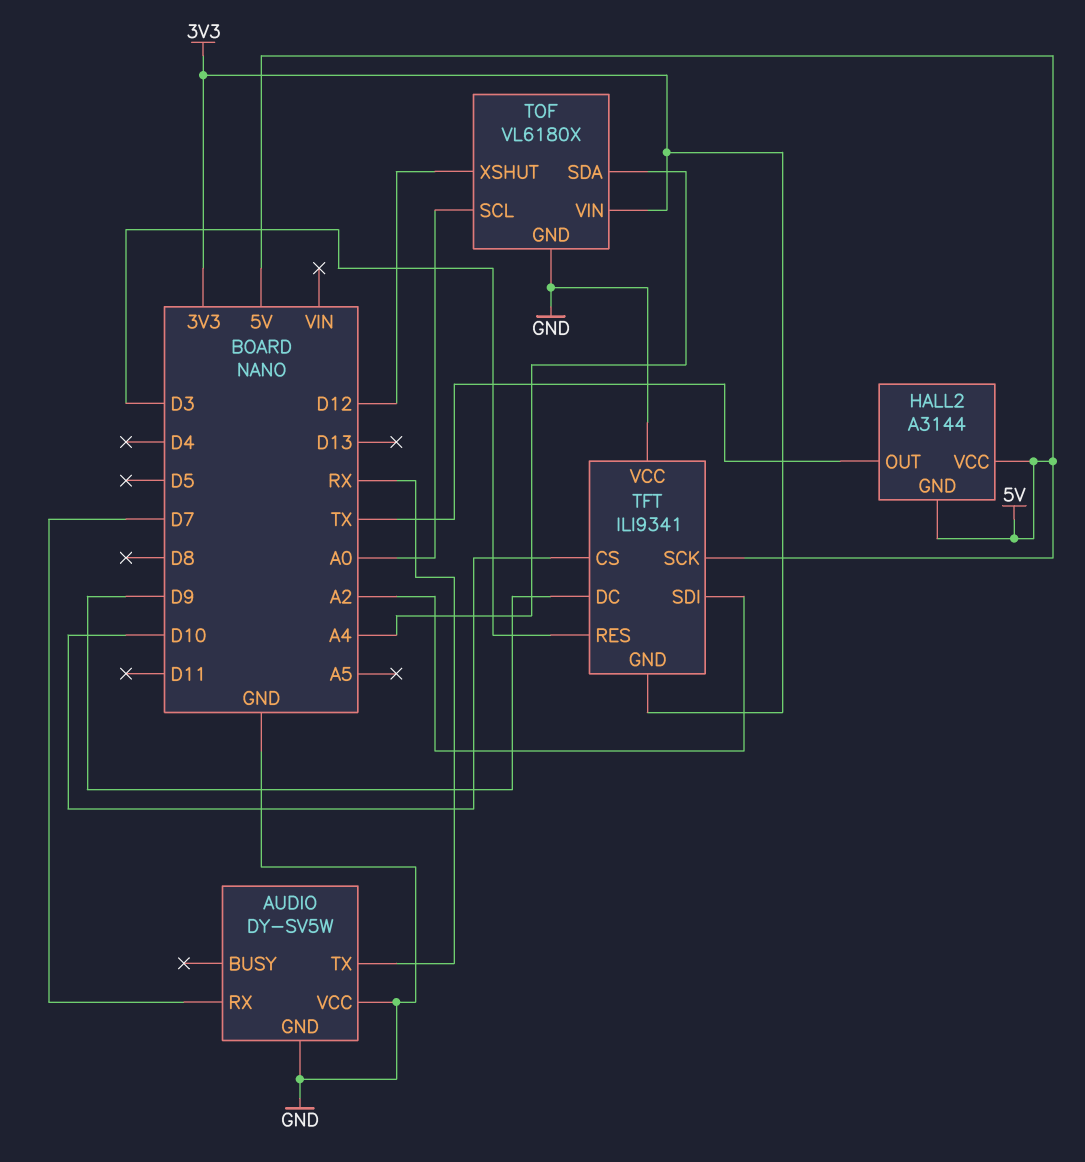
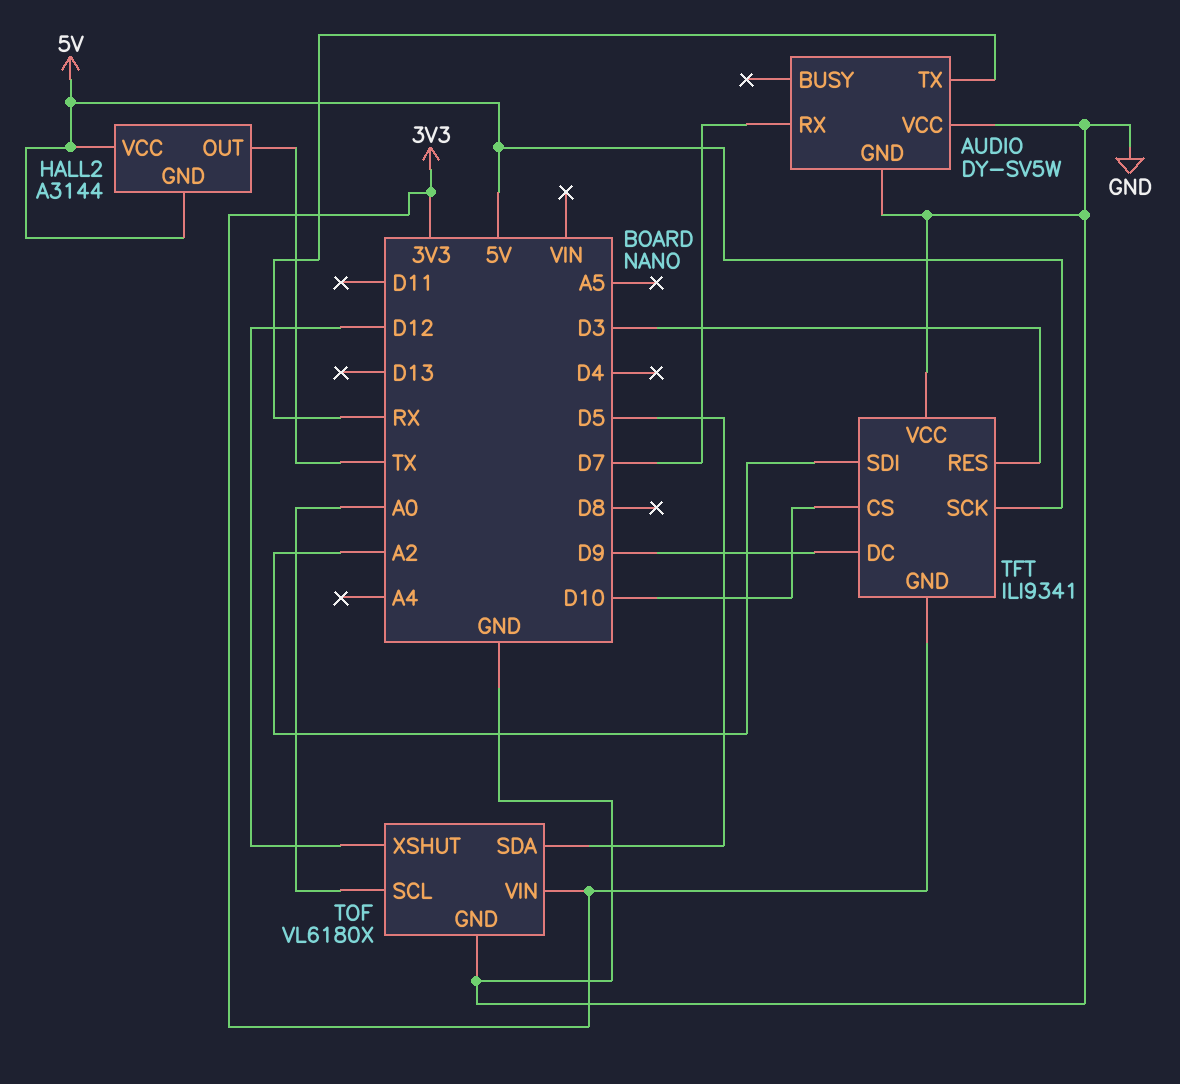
TOF pin SDA: A4 -> D5

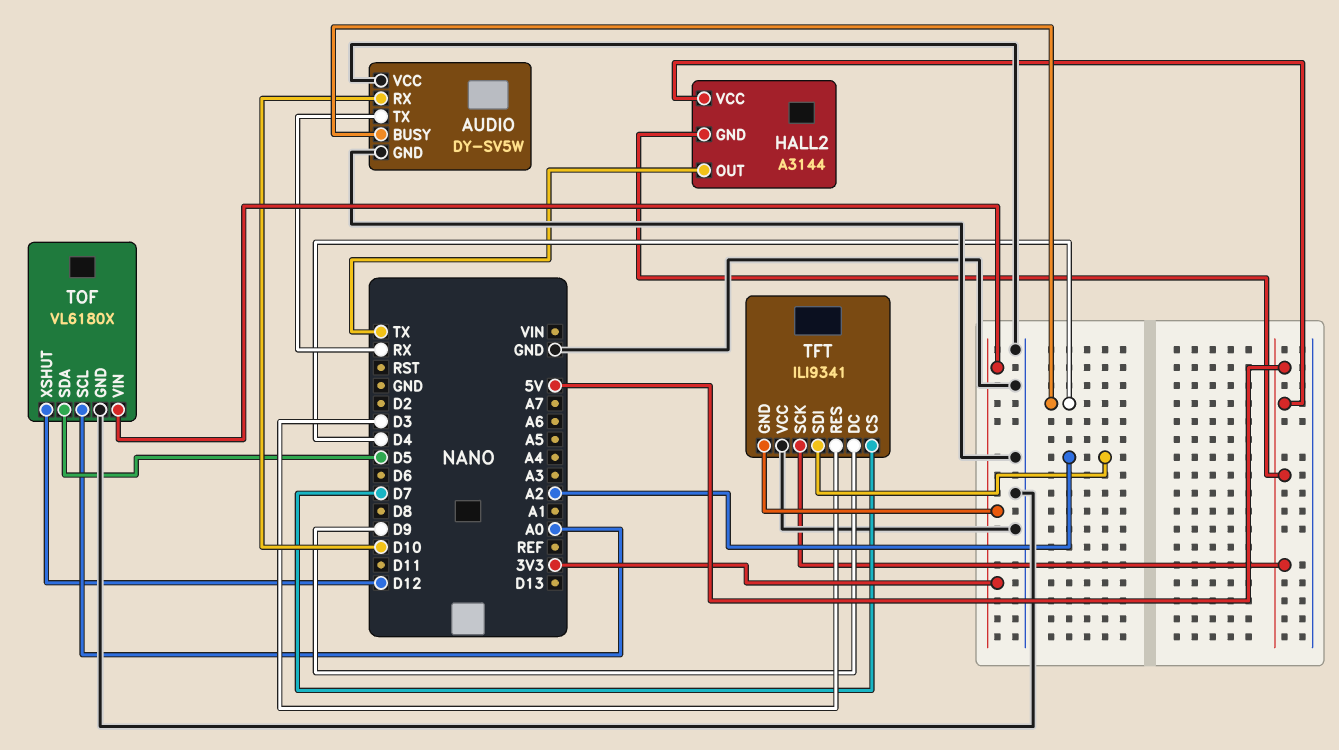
AUDIO pin BUSY: none -> D4
AUDIO pin RX: D7 -> D10
TFT pin CS: D10 -> D7

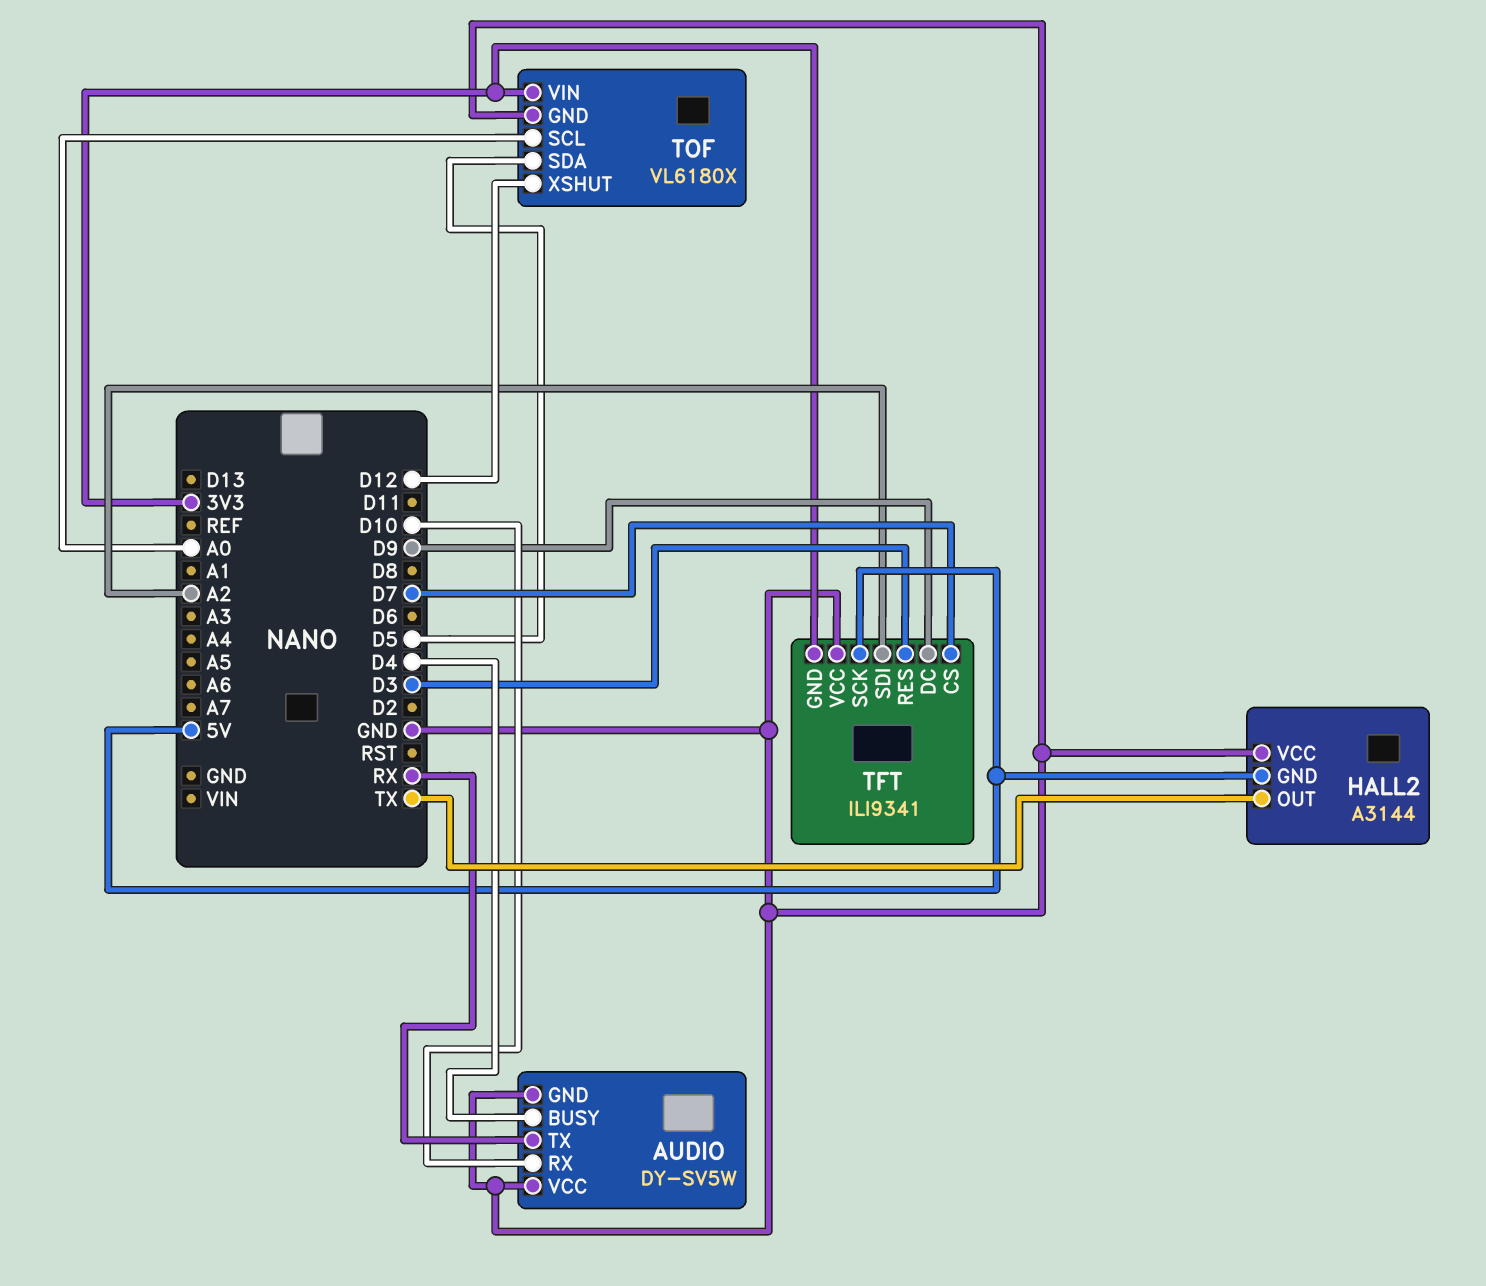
HALL2 pin VCC: 5V -> GND

